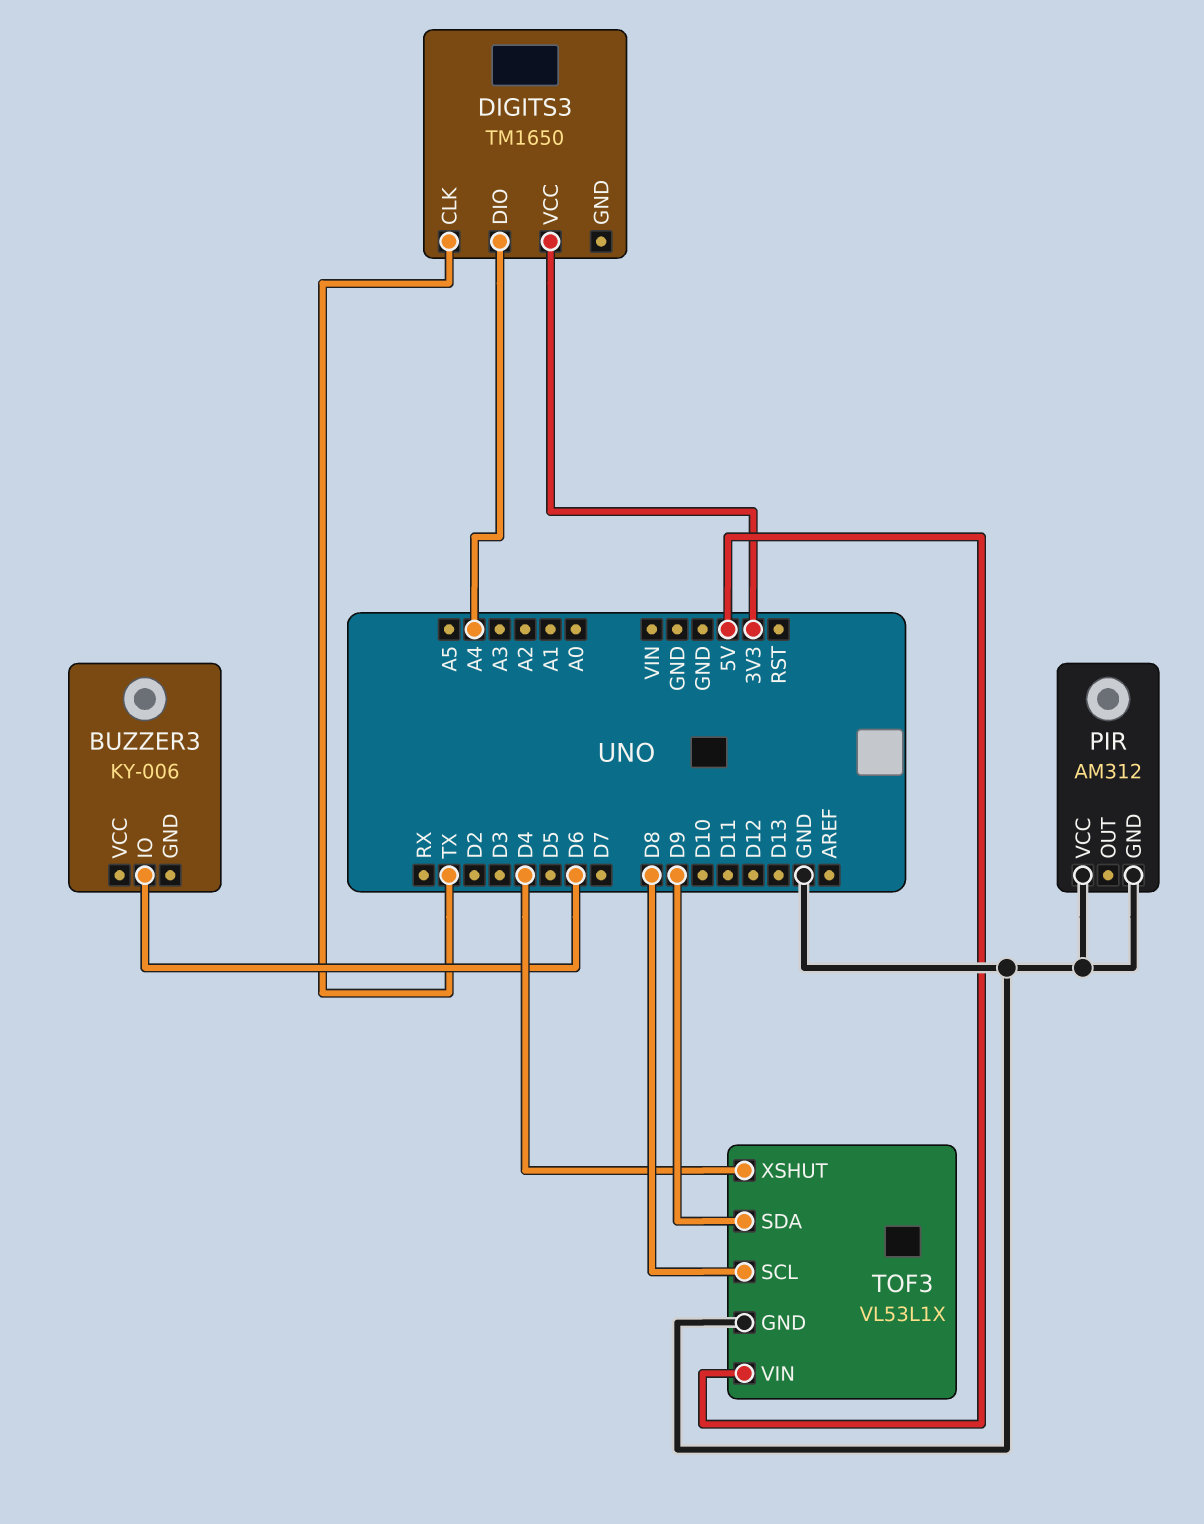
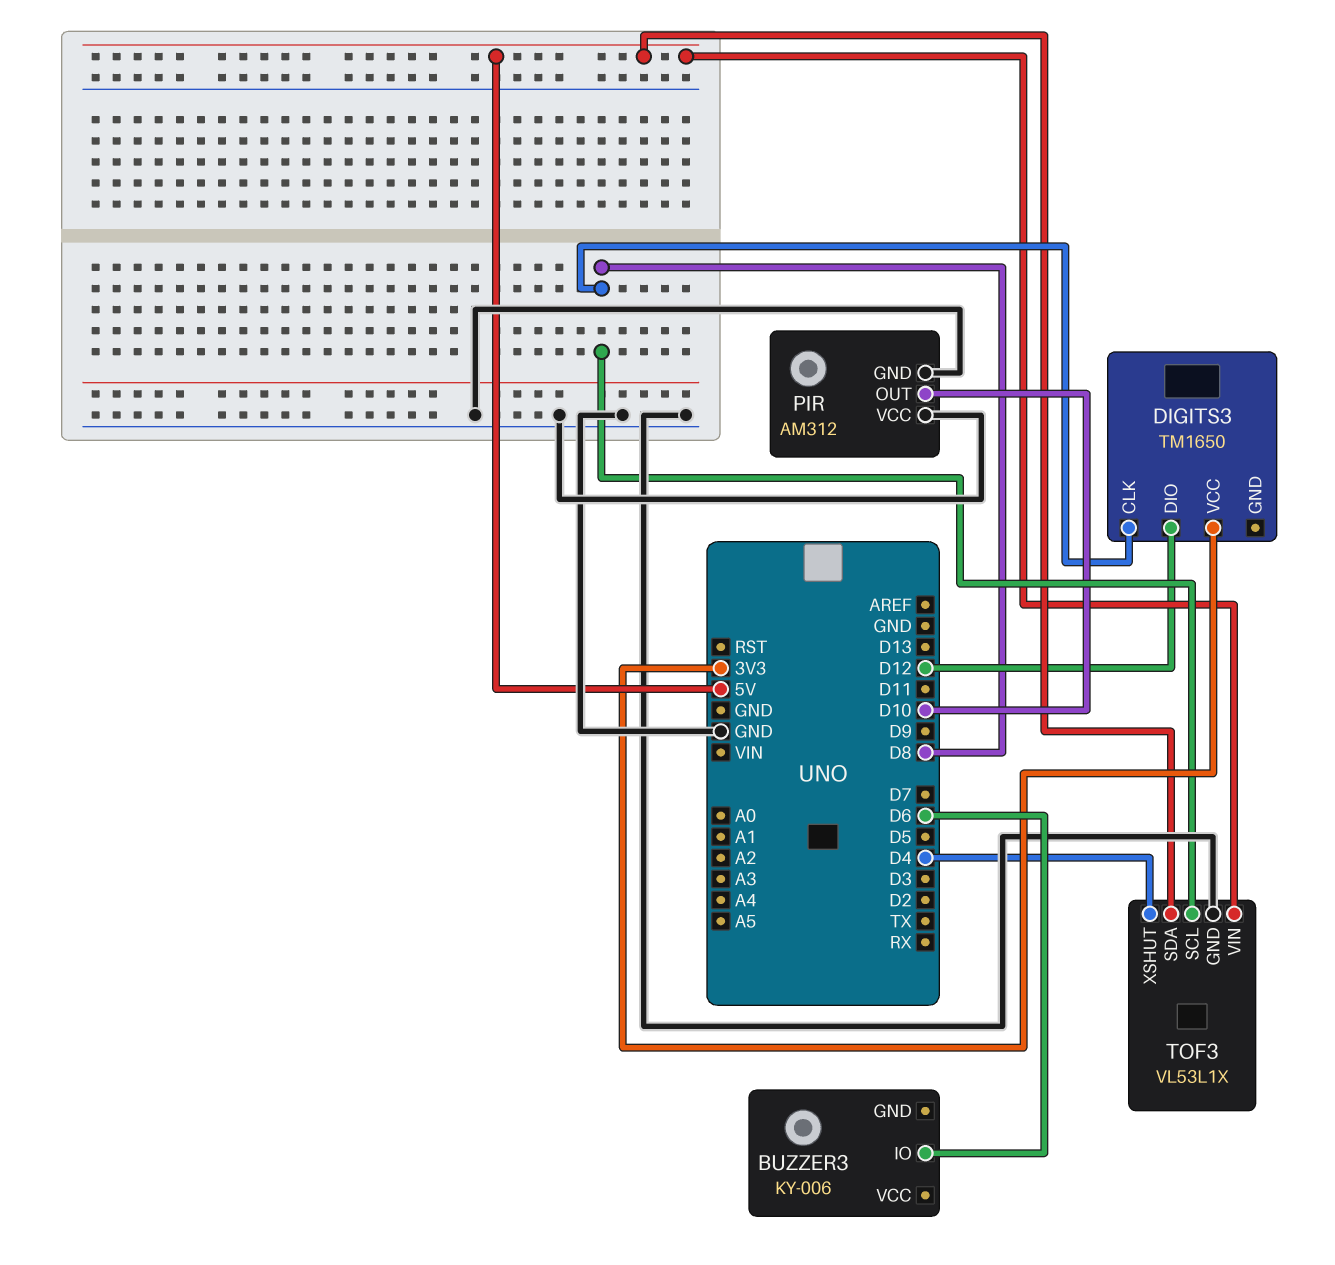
DIGITS3 pin CLK: TX -> D8
DIGITS3 pin DIO: A4 -> D12
PIR pin OUT: none -> D10
TOF3 pin SDA: D9 -> 5V

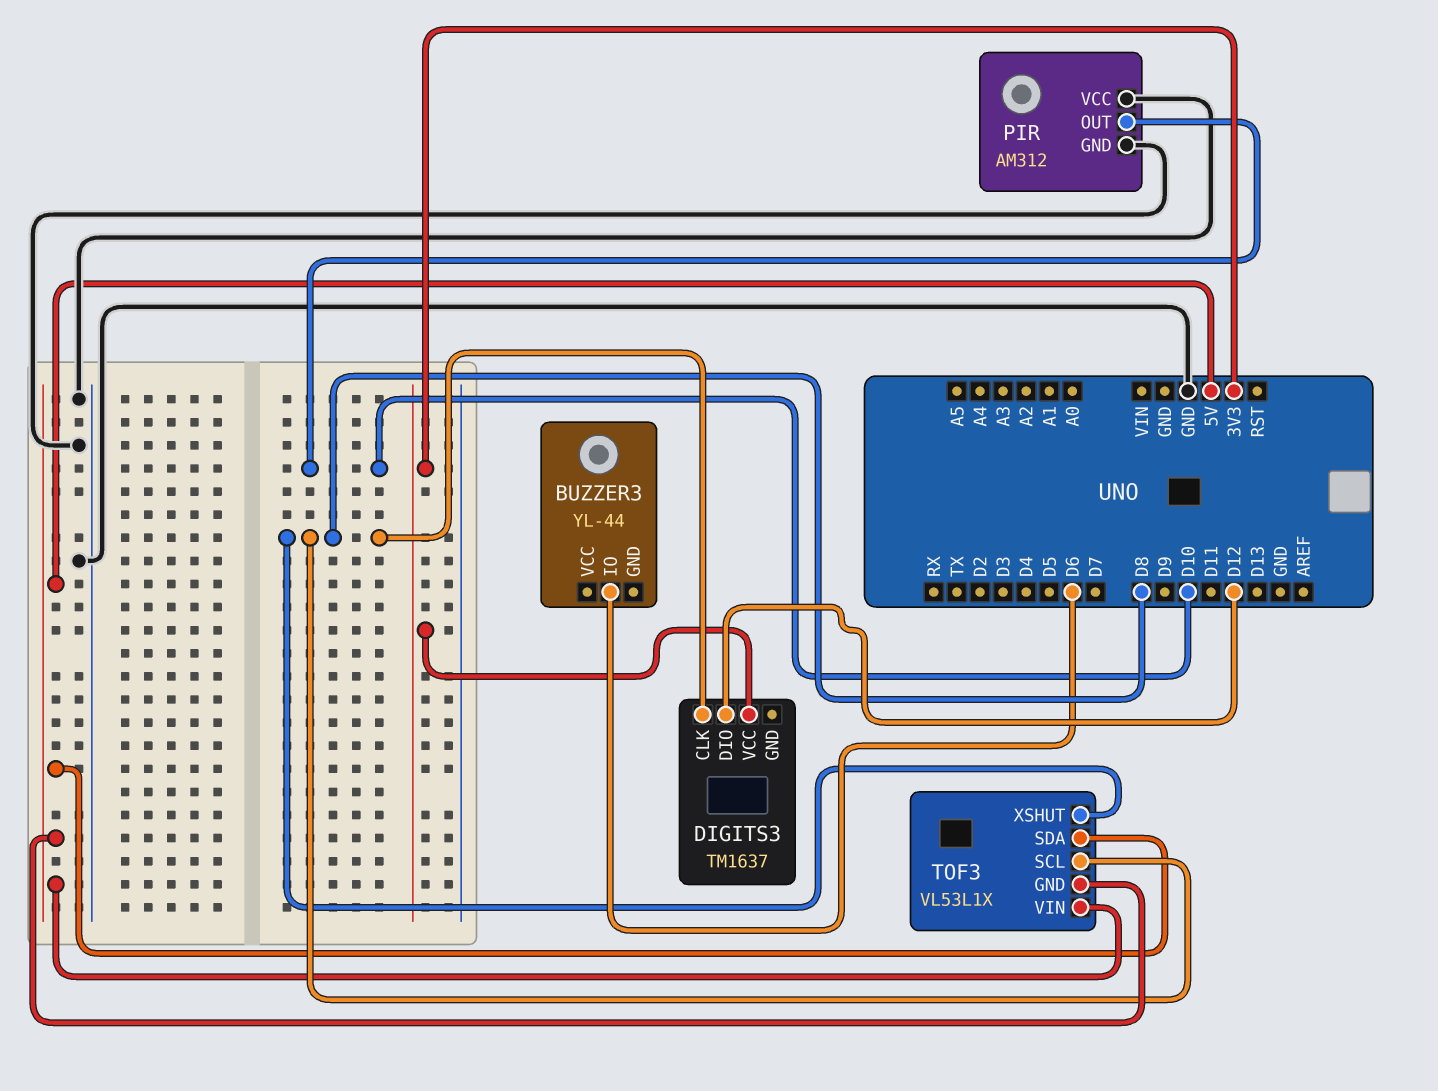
BUZZER3: KY-006 -> YL-44
DIGITS3: TM1650 -> TM1637
TOF3 pin GND: GND -> 5V
TOF3 pin XSHUT: D4 -> D8

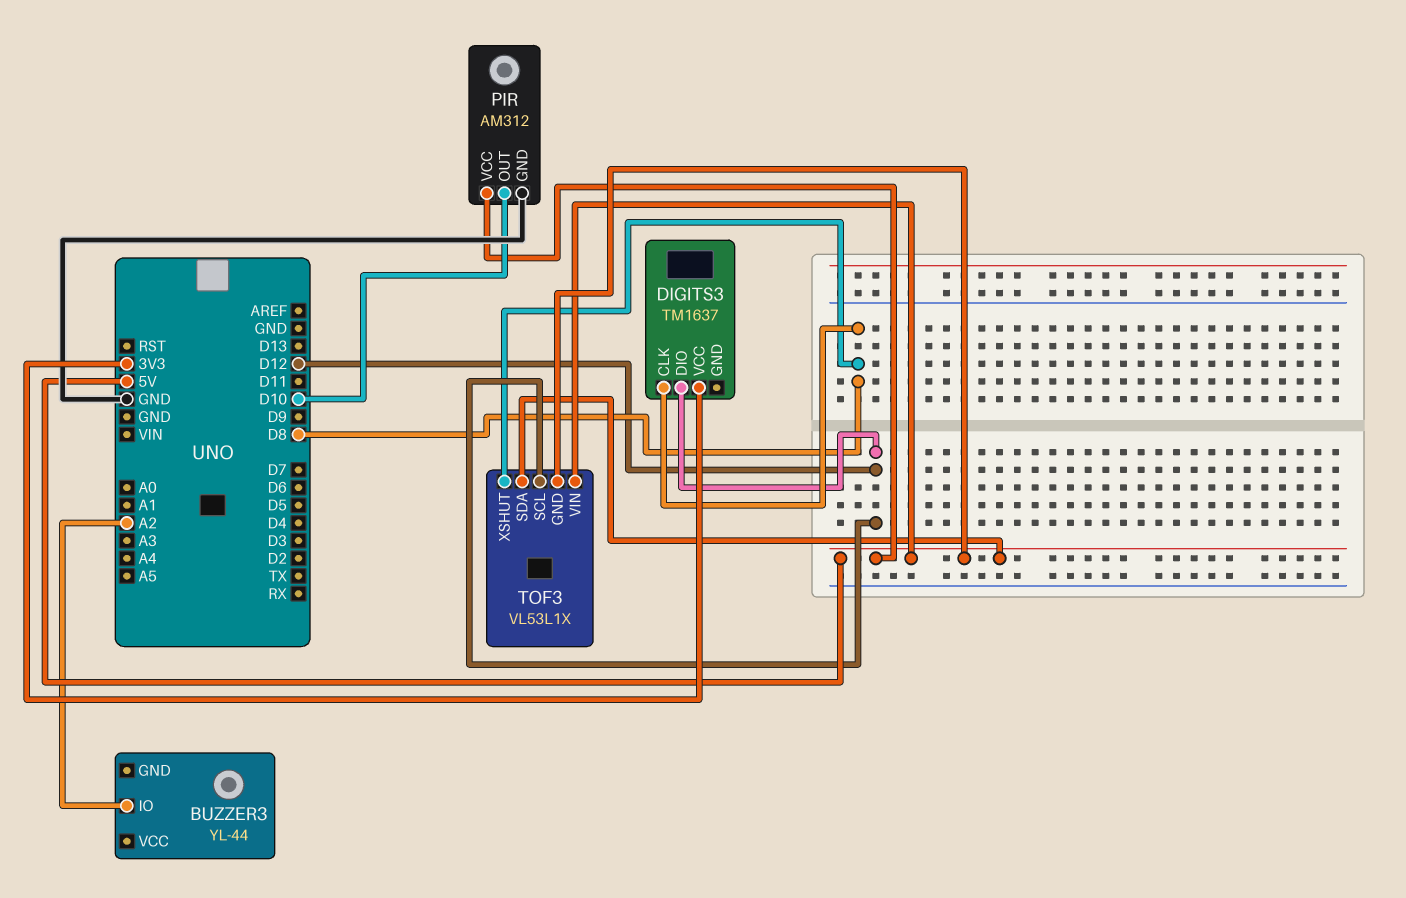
BUZZER3 pin IO: D6 -> A2
PIR pin VCC: GND -> 5V
TOF3 pin SCL: D8 -> D12

